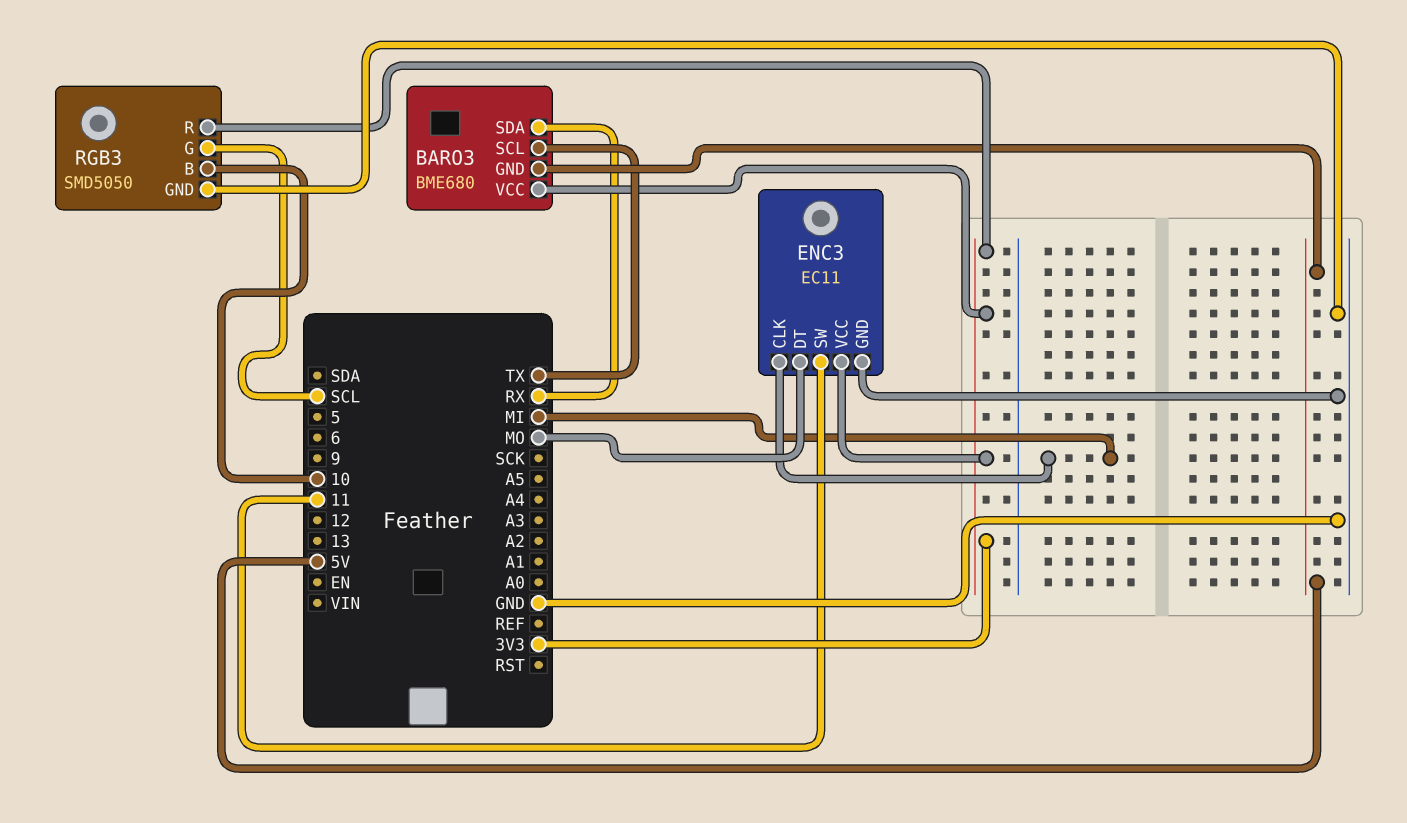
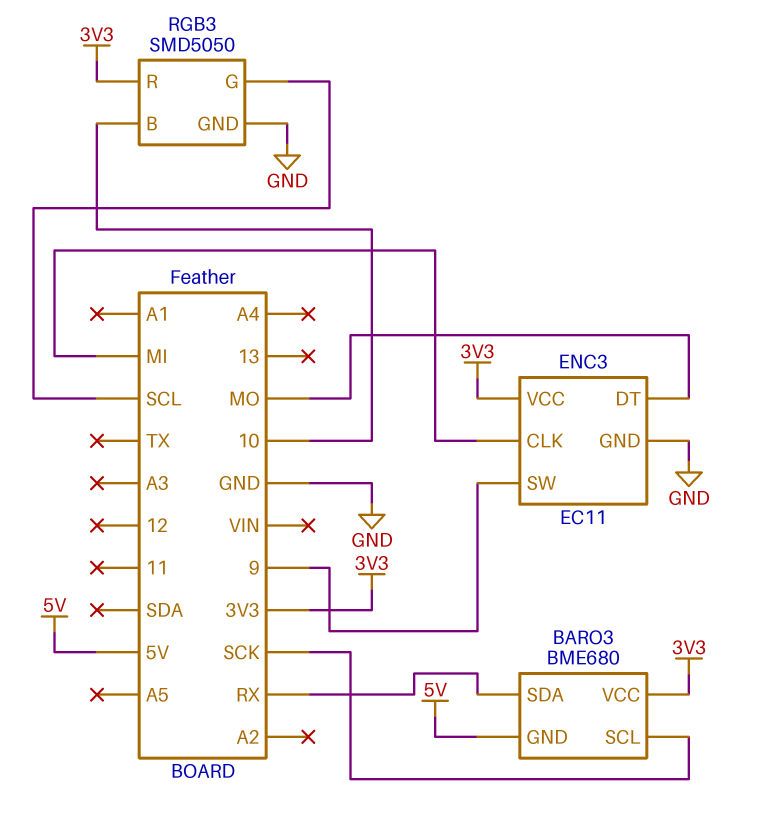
BARO3 pin SCL: TX -> SCK
ENC3 pin SW: 11 -> 9

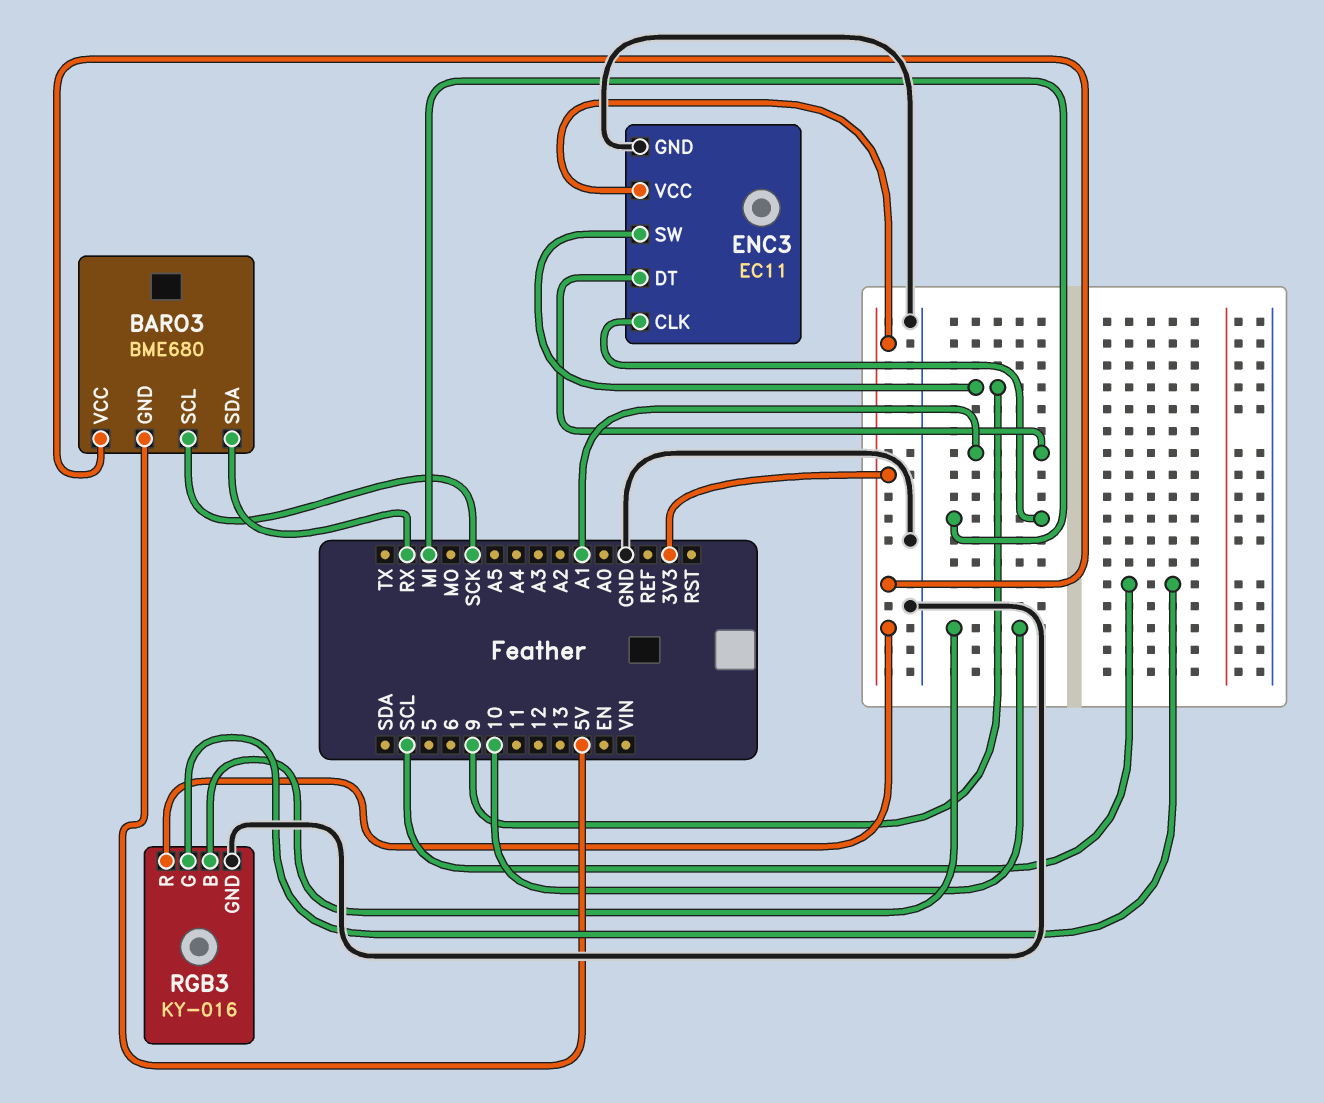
ENC3 pin DT: MO -> A1
RGB3: SMD5050 -> KY-016

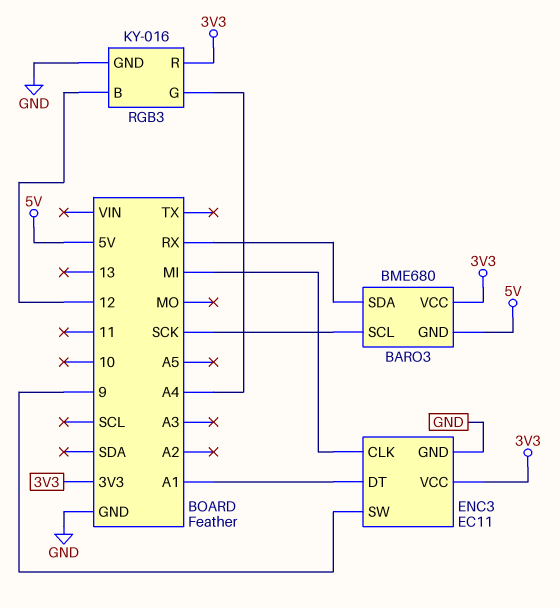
RGB3 pin B: 10 -> 12
RGB3 pin G: SCL -> A4

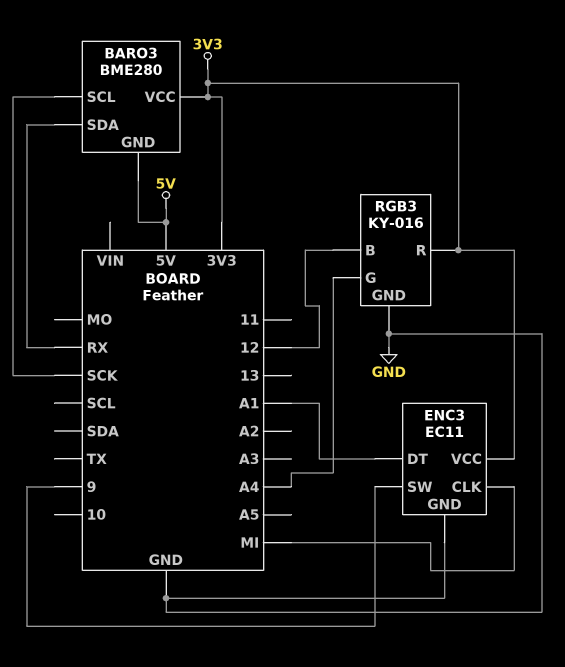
BARO3: BME680 -> BME280

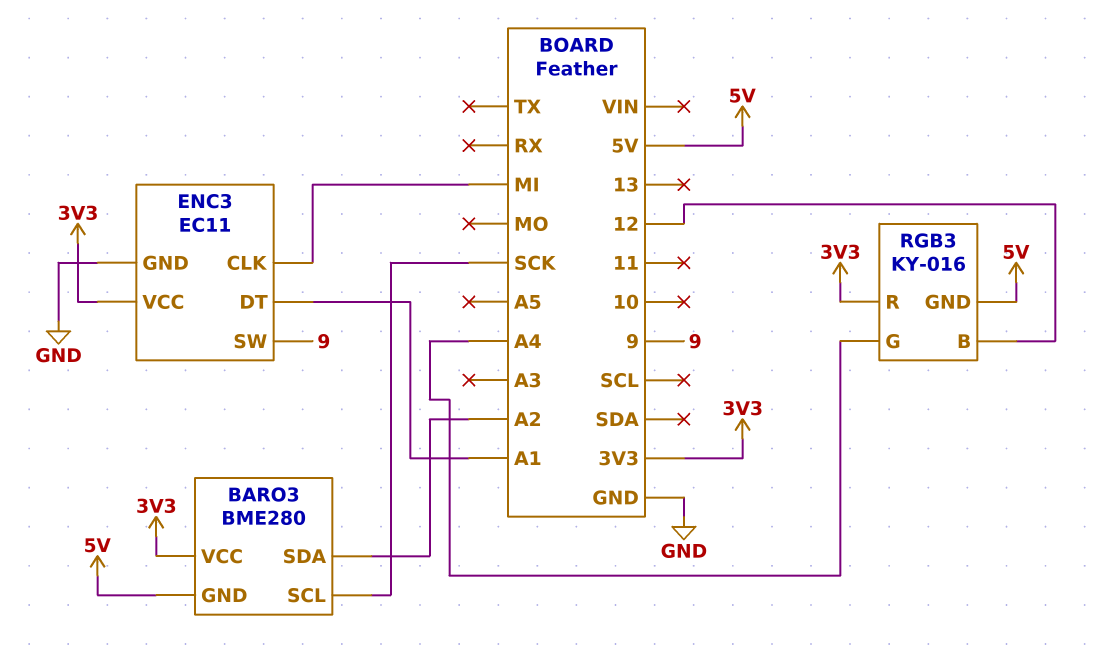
BARO3 pin SDA: RX -> A2
RGB3 pin GND: GND -> 5V

